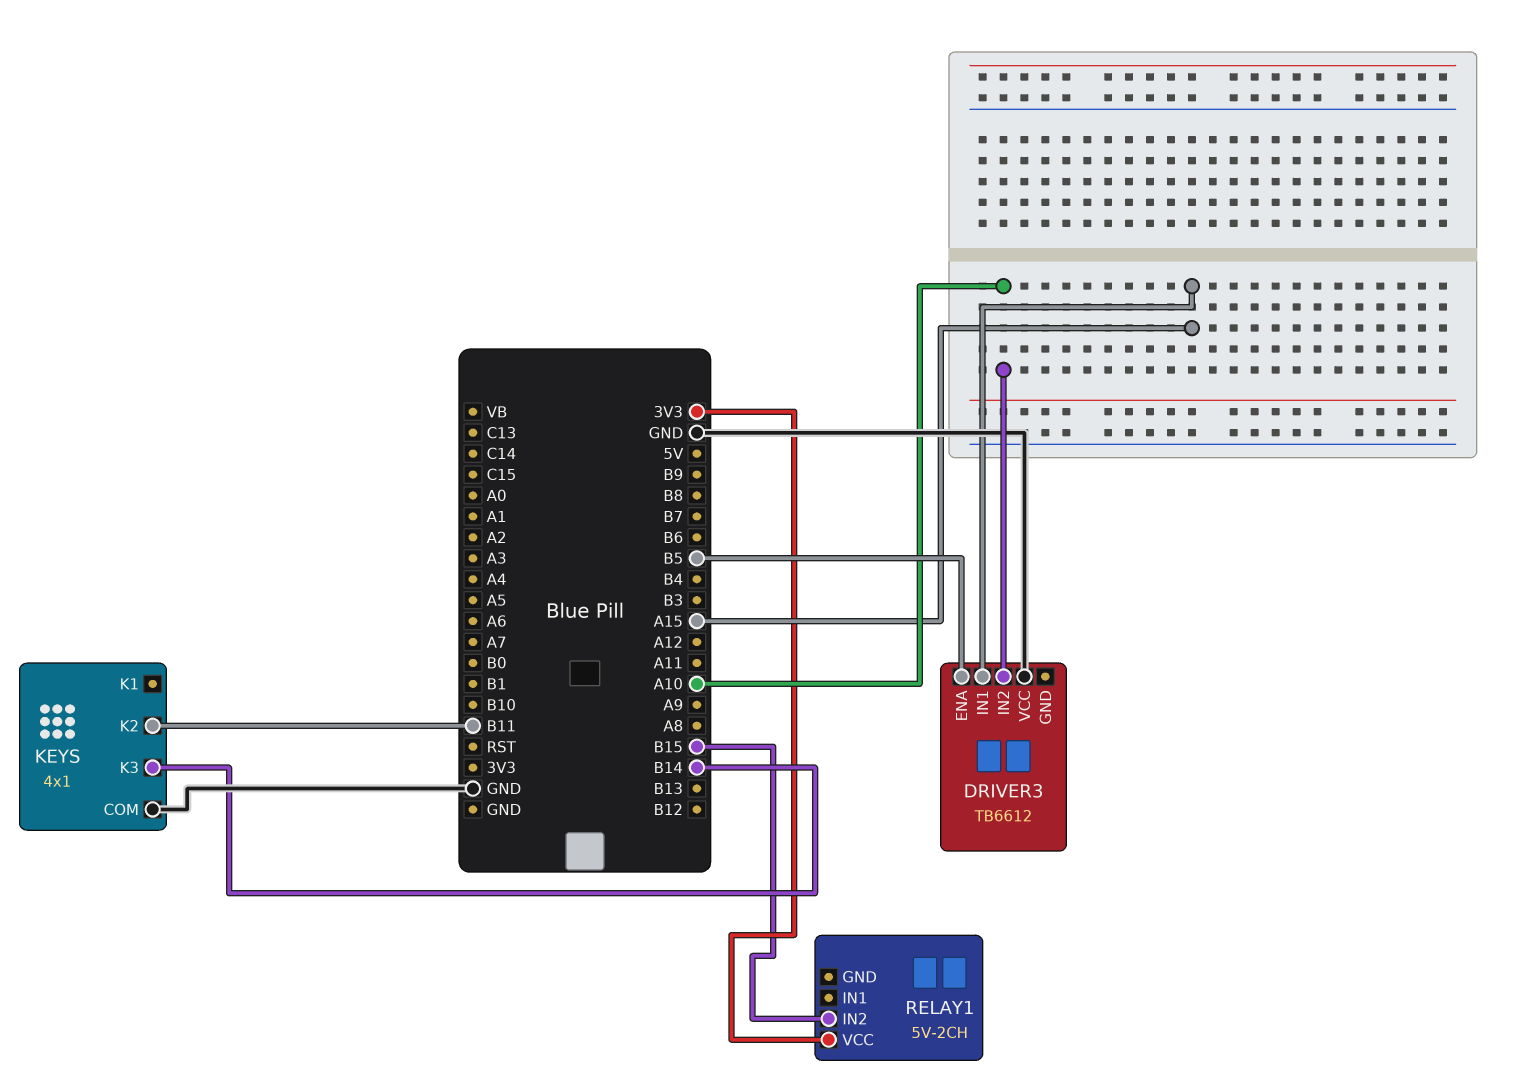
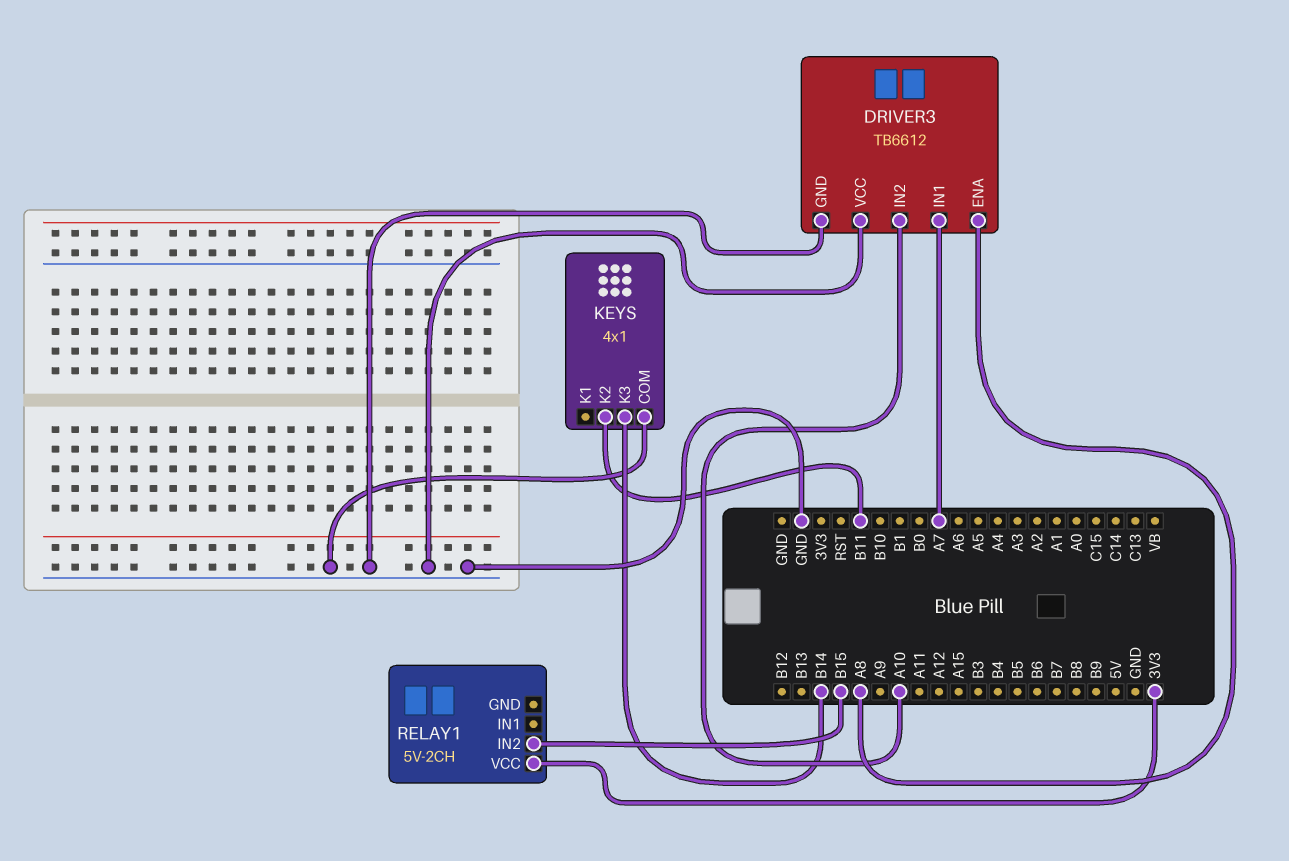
DRIVER3 pin ENA: B5 -> A8
DRIVER3 pin GND: none -> GND
DRIVER3 pin IN1: A15 -> A7

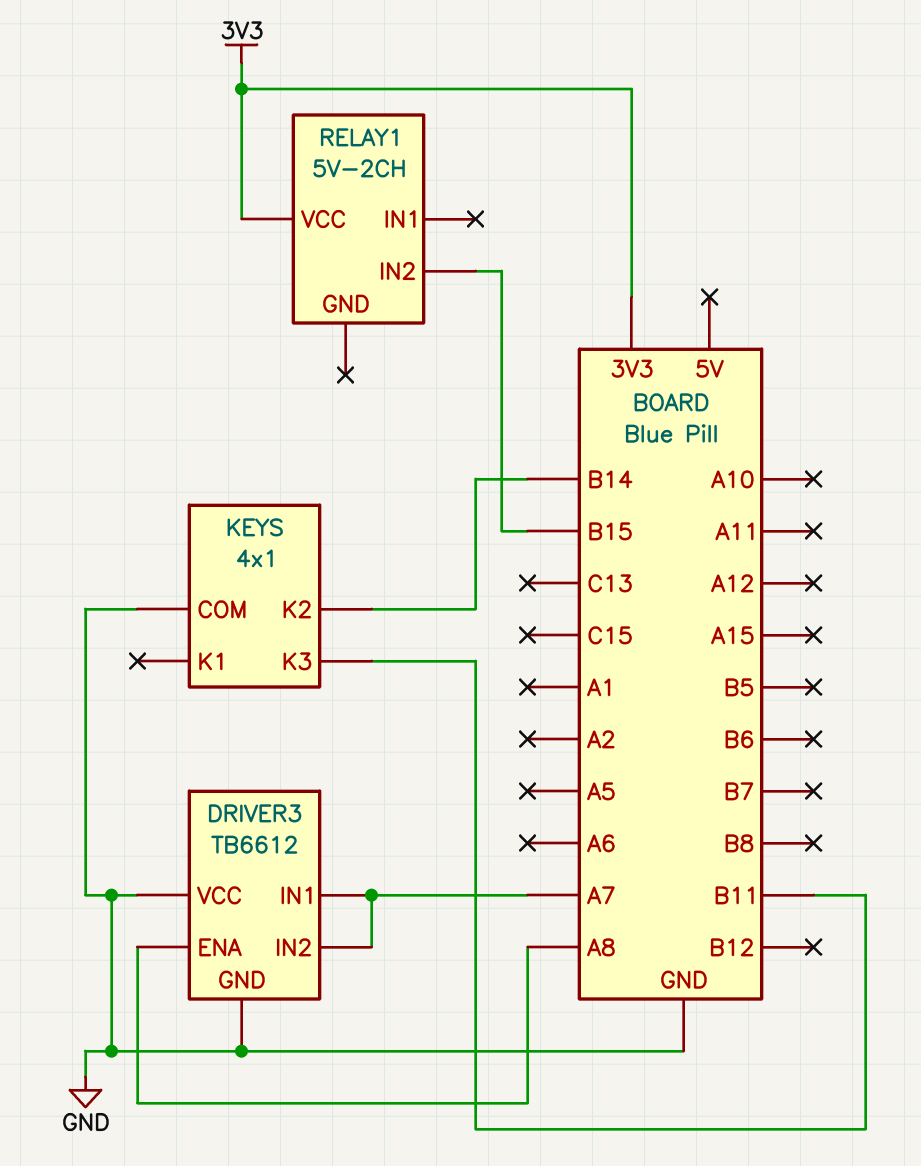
DRIVER3 pin IN2: A10 -> A7
KEYS pin K2: B11 -> B14
KEYS pin K3: B14 -> B11

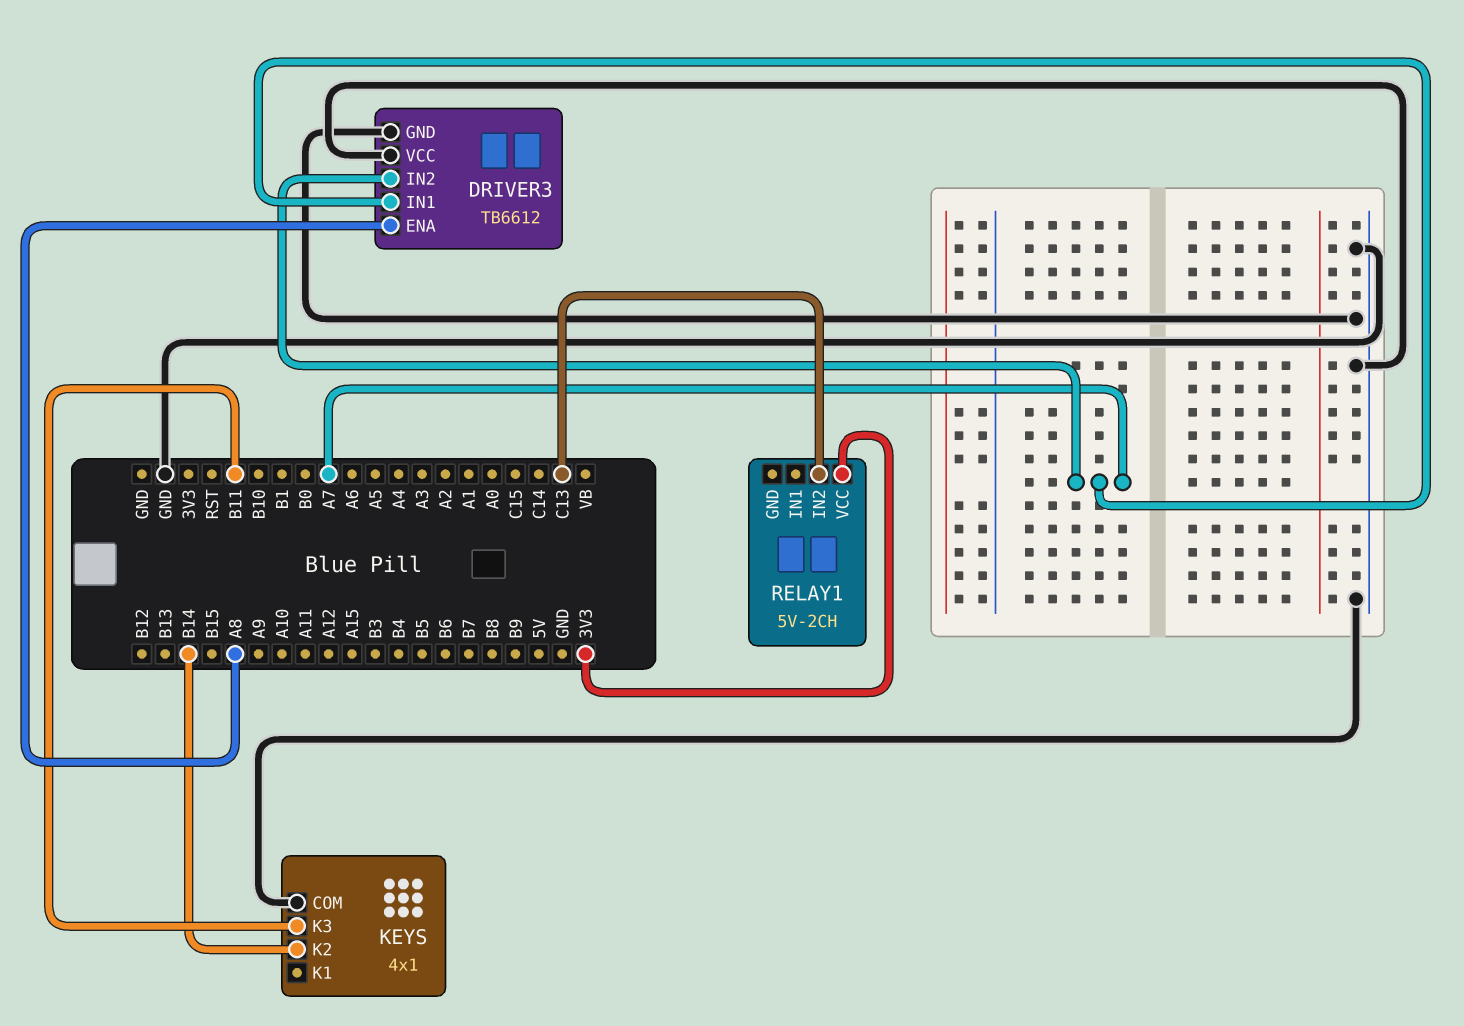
RELAY1 pin IN2: B15 -> C13

